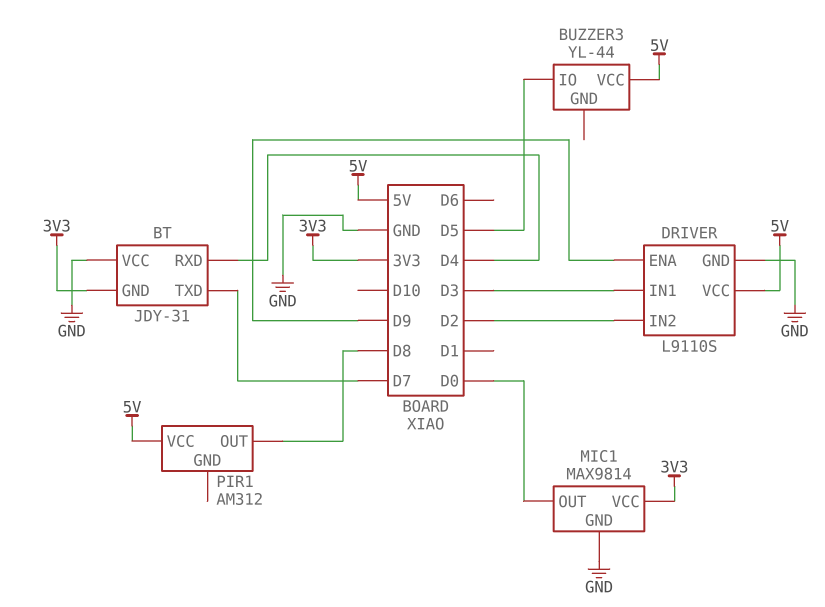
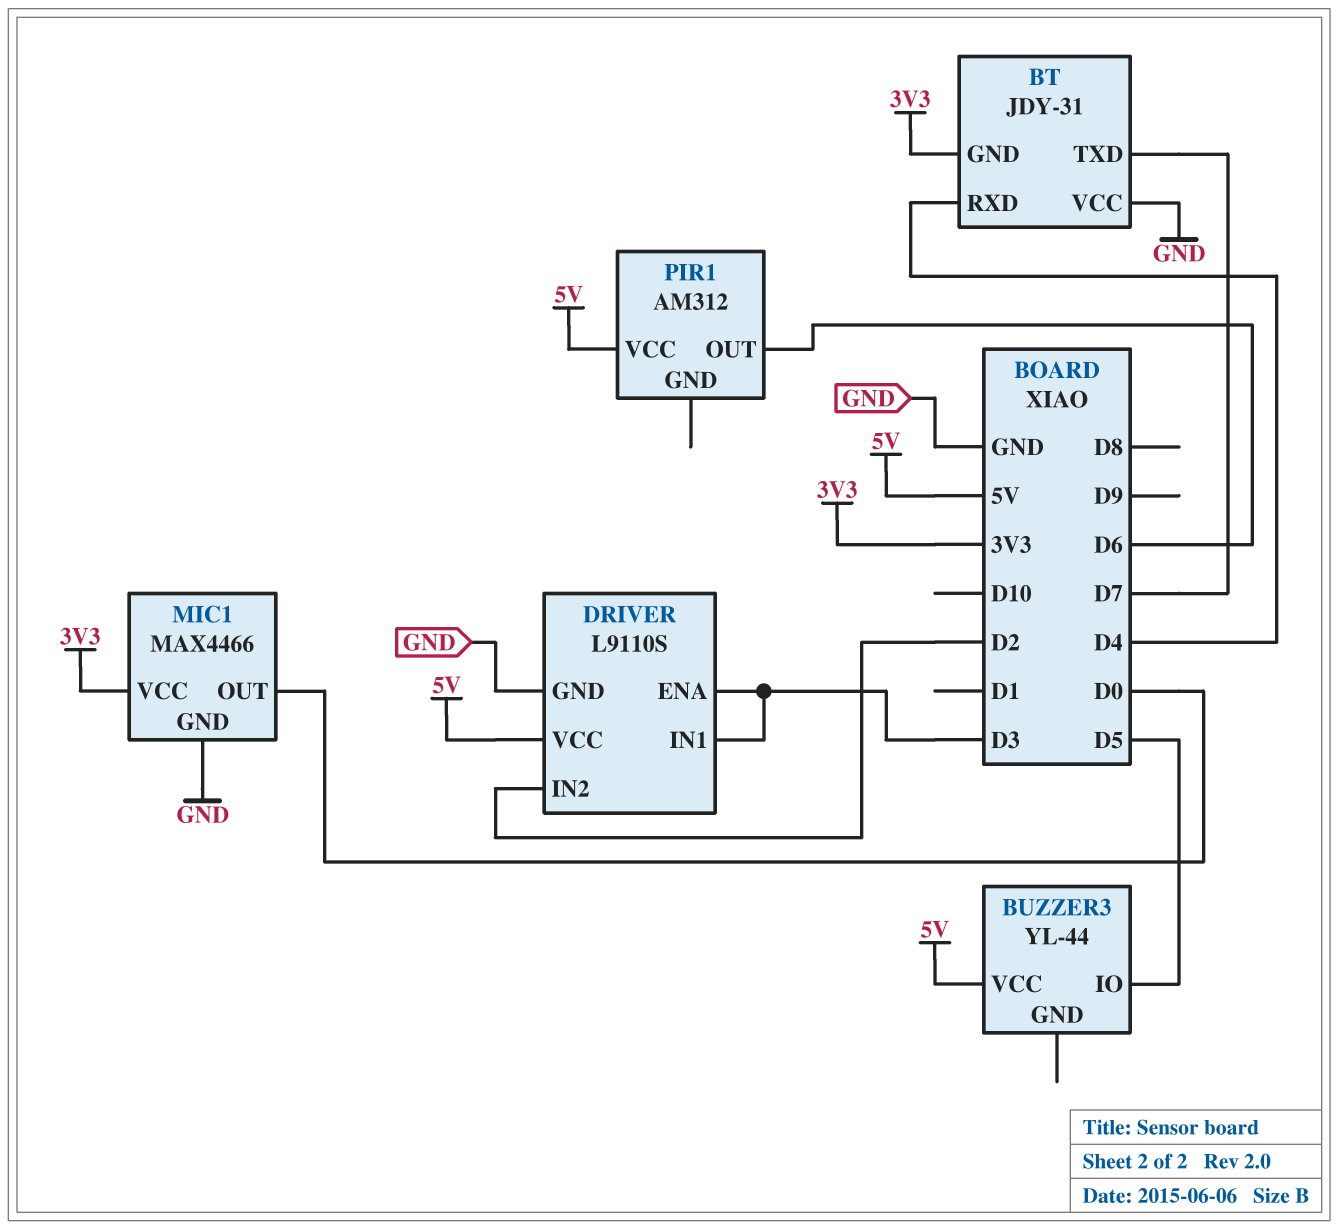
DRIVER pin ENA: D9 -> D3
MIC1: MAX9814 -> MAX4466
PIR1 pin OUT: D8 -> D6

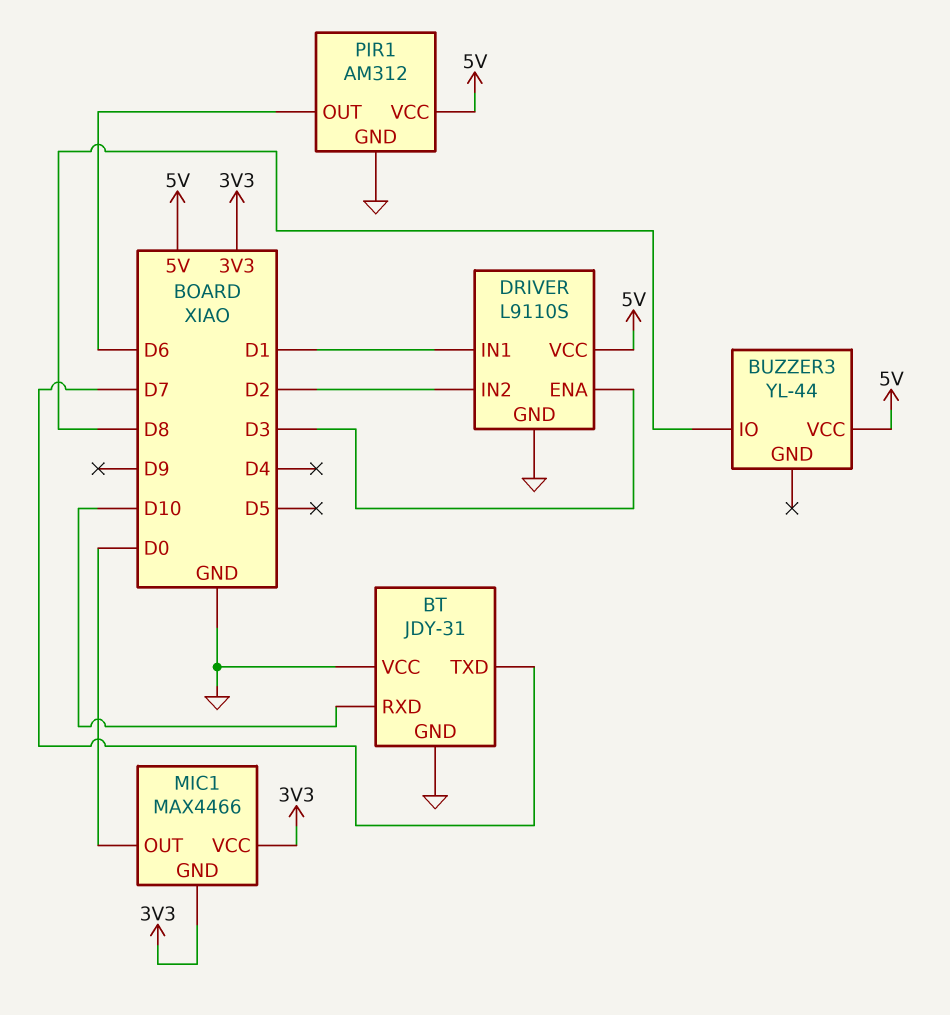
BT pin GND: 3V3 -> GND
BT pin RXD: D4 -> D10
BUZZER3 pin IO: D5 -> D8
DRIVER pin IN1: D3 -> D1
MIC1 pin GND: GND -> 3V3
PIR1 pin GND: none -> GND

